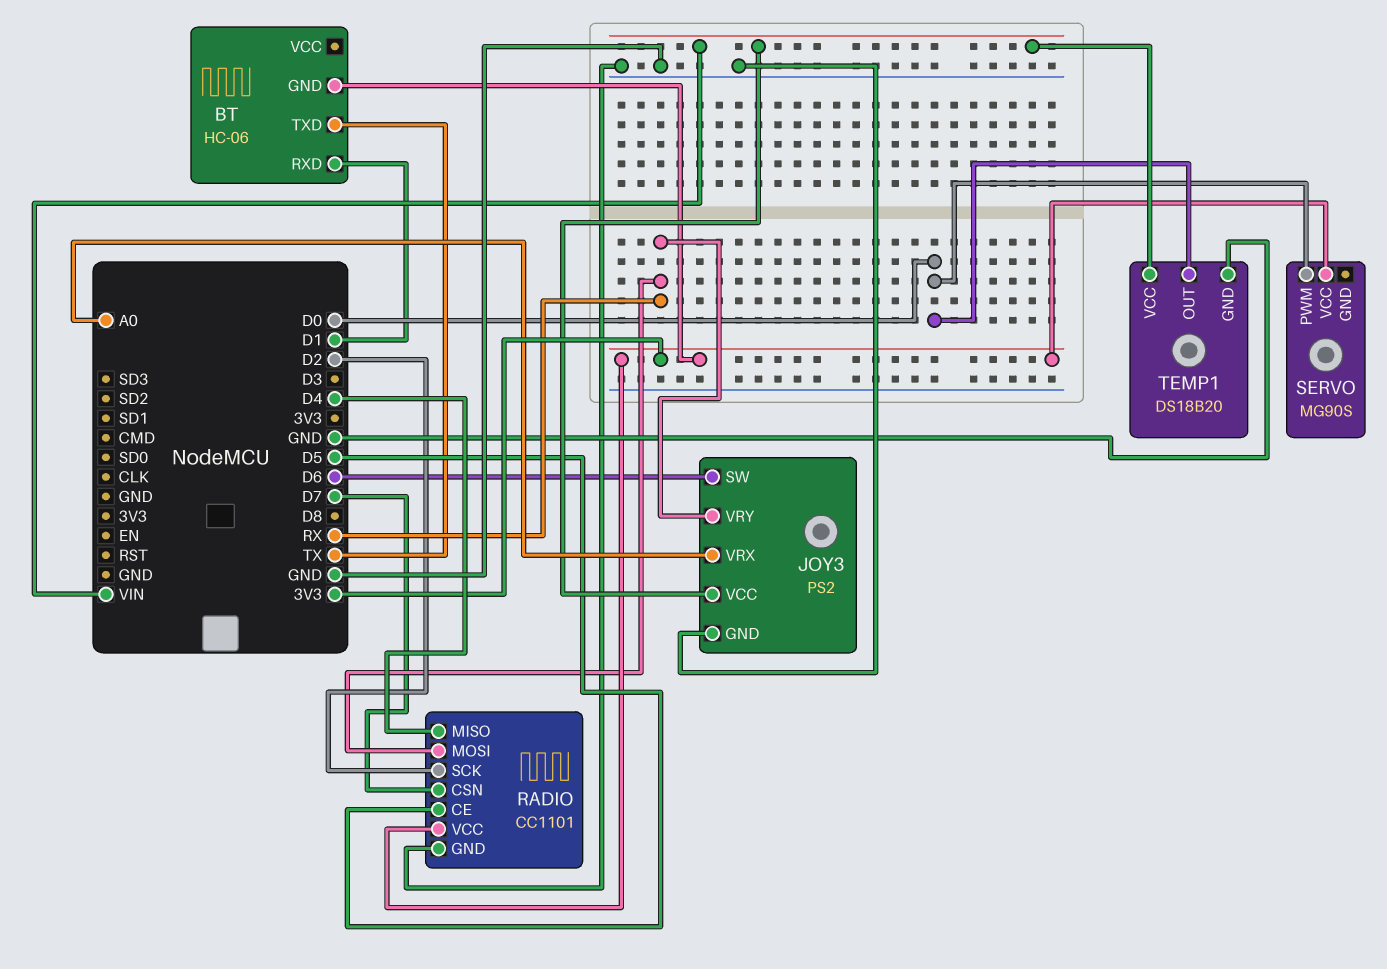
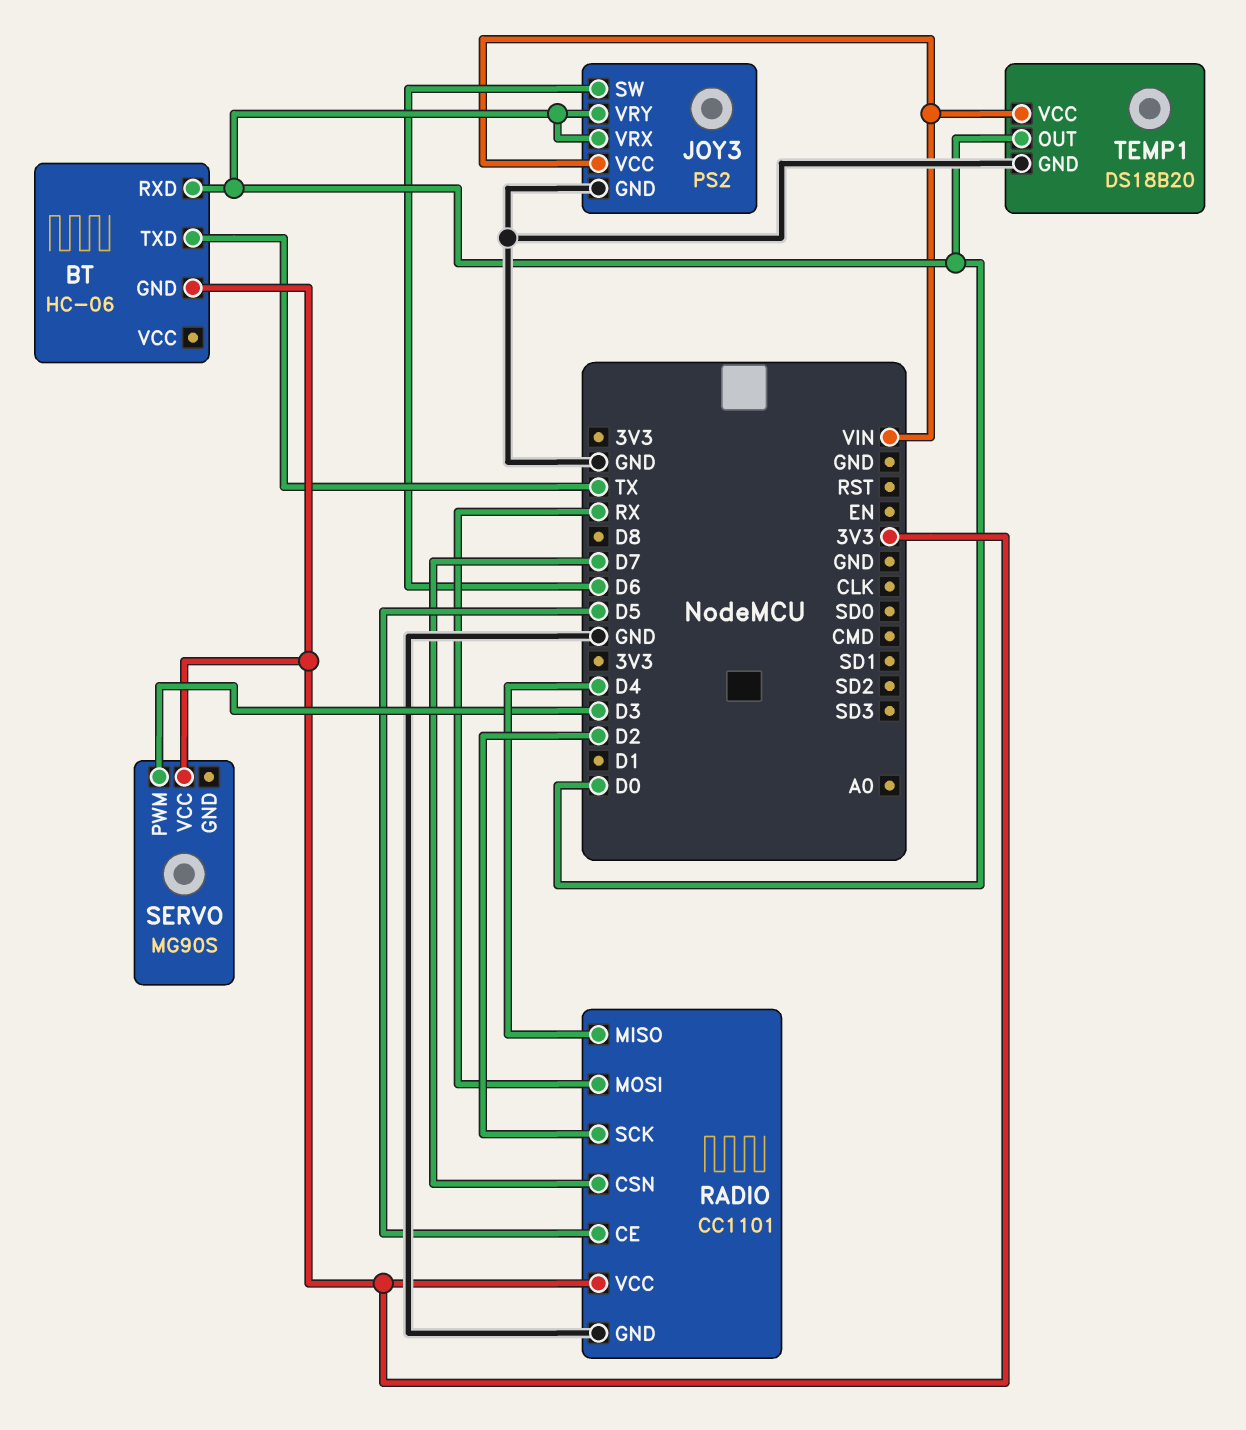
BT pin RXD: D1 -> D0
JOY3 pin VRX: A0 -> D0
JOY3 pin VRY: RX -> D0
SERVO pin PWM: D0 -> D3

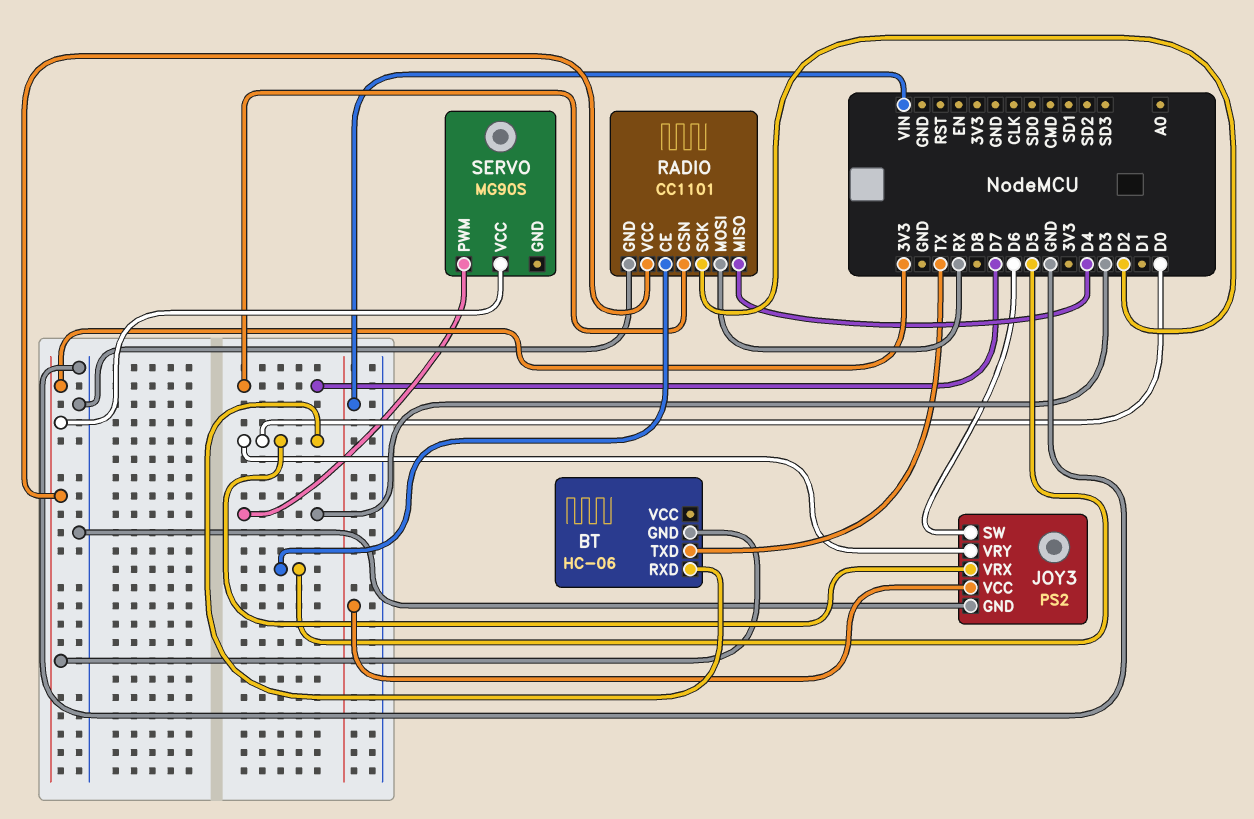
TEMP1: DS18B20 -> none
TEMP1 pin GND: GND -> none
TEMP1 pin OUT: D0 -> none
TEMP1 pin VCC: VIN -> none

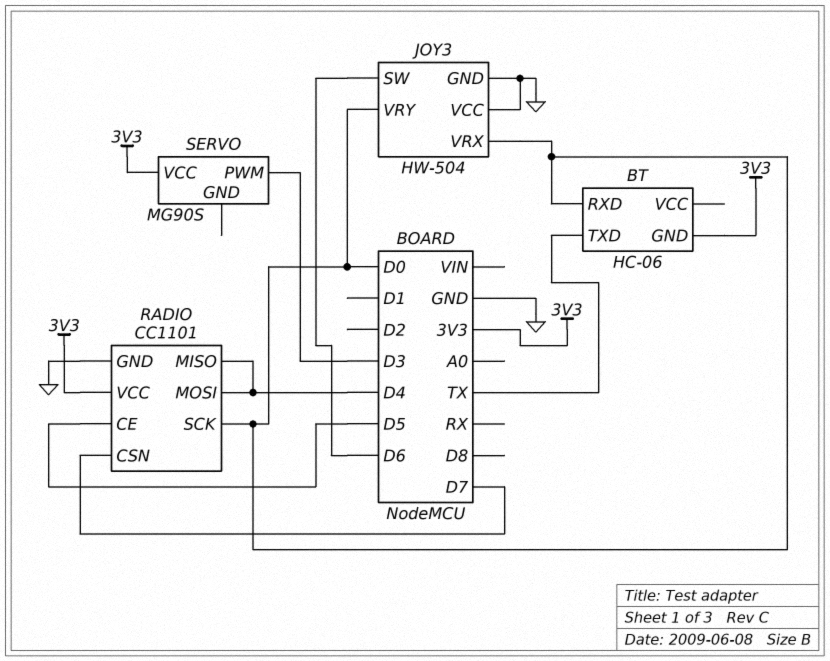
JOY3: PS2 -> HW-504
JOY3 pin VCC: VIN -> GND
RADIO pin MOSI: RX -> D4
RADIO pin SCK: D2 -> D0

